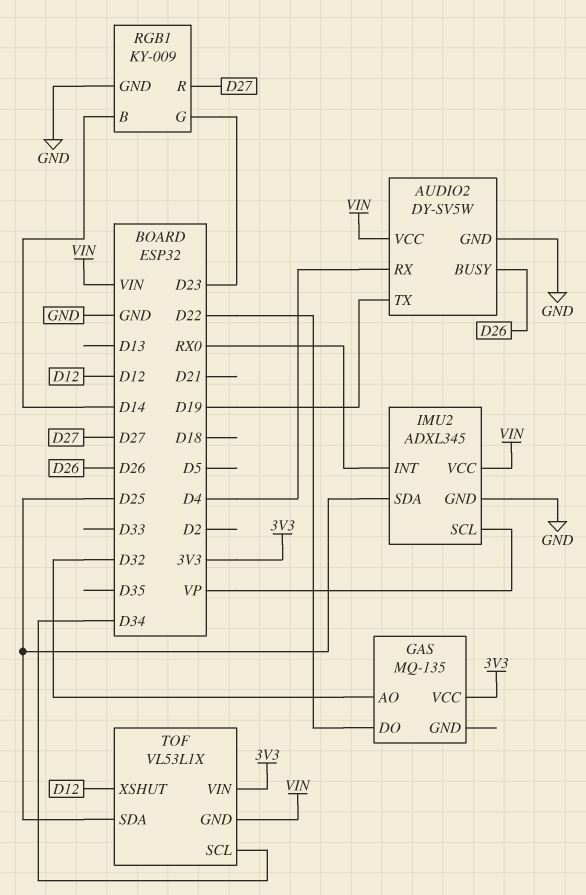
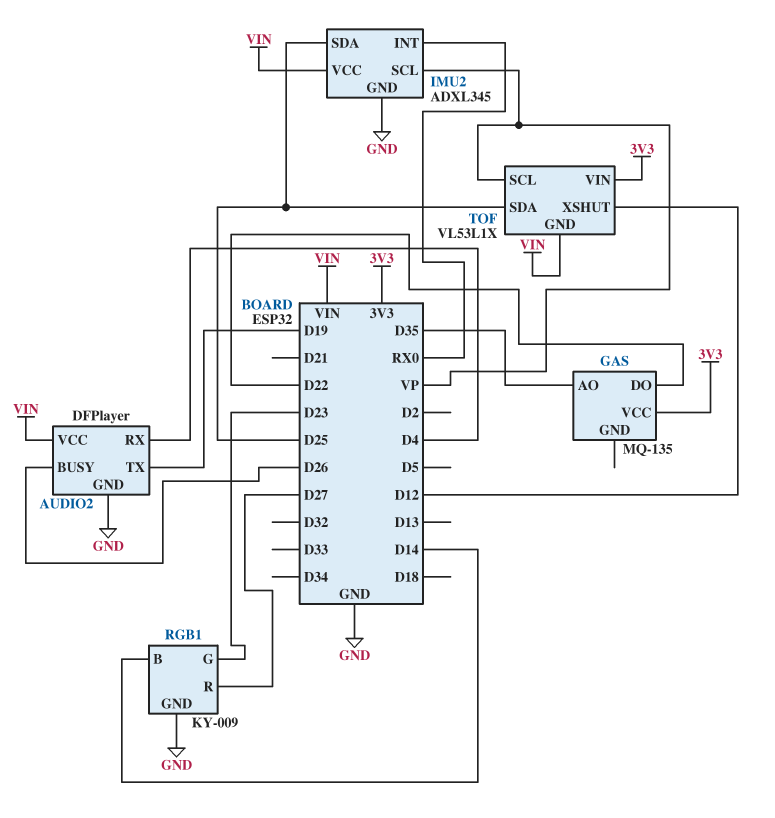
AUDIO2: DY-SV5W -> DFPlayer
GAS pin AO: D32 -> D35
TOF pin SCL: D34 -> VP

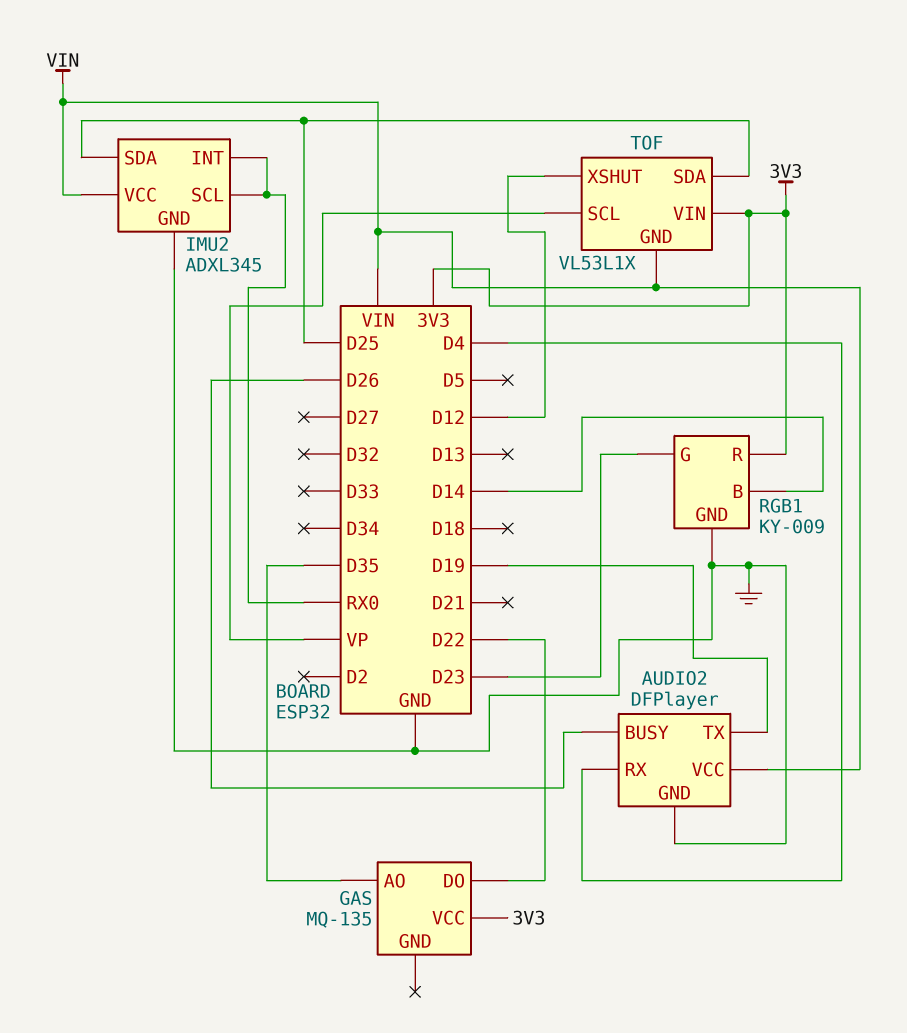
IMU2 pin SCL: VP -> RX0
RGB1 pin R: D27 -> 3V3

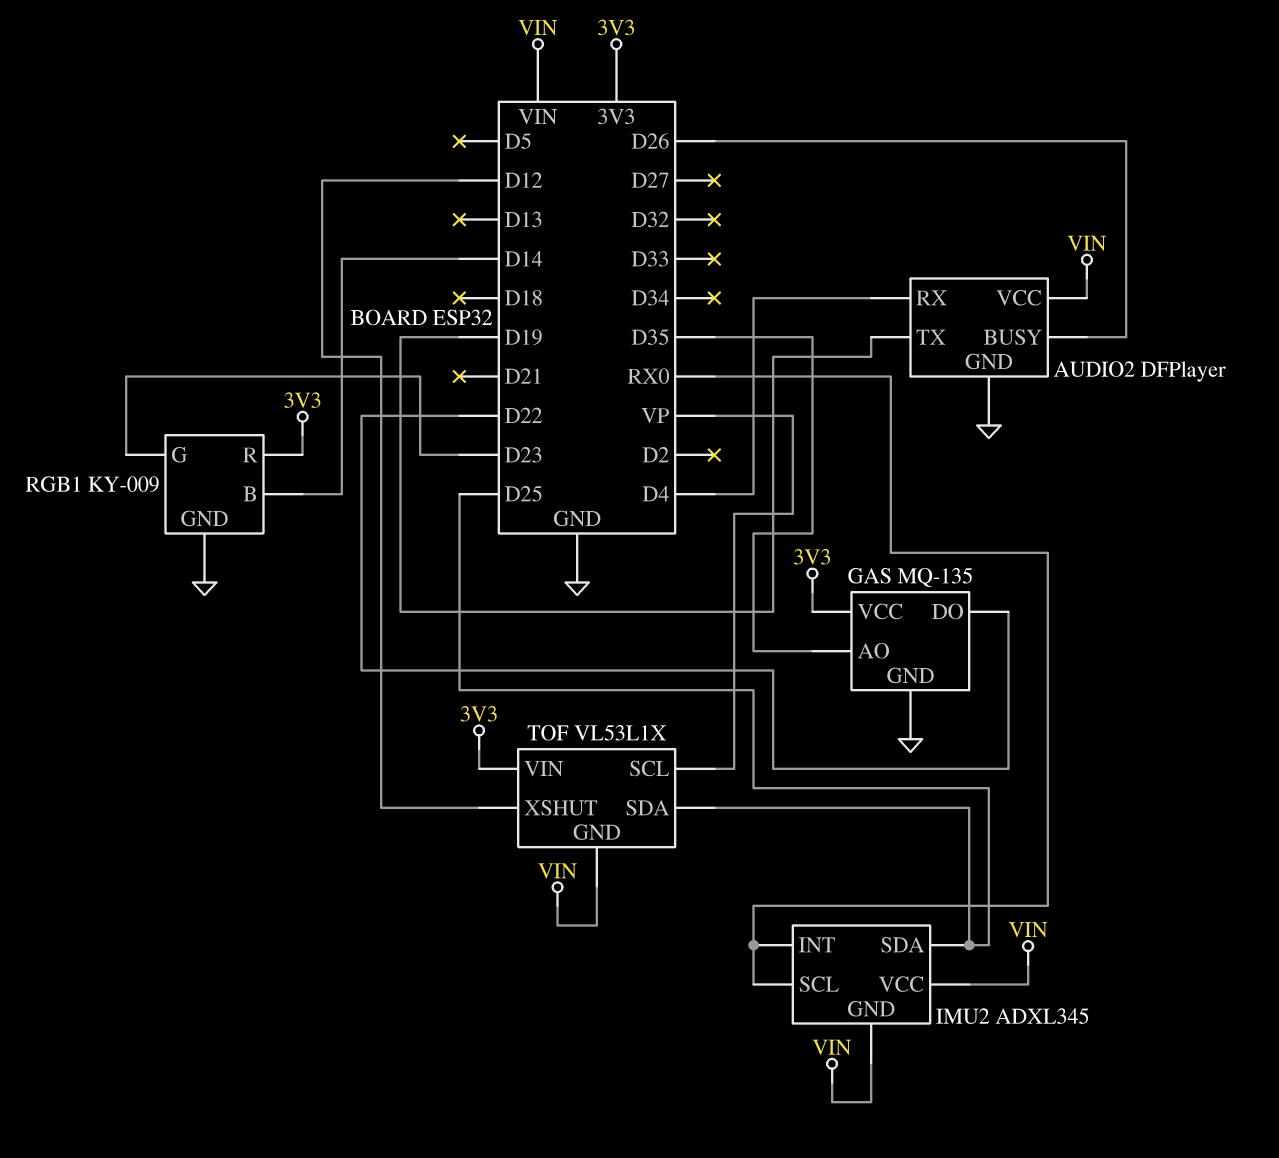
GAS pin GND: none -> GND
IMU2 pin GND: GND -> VIN

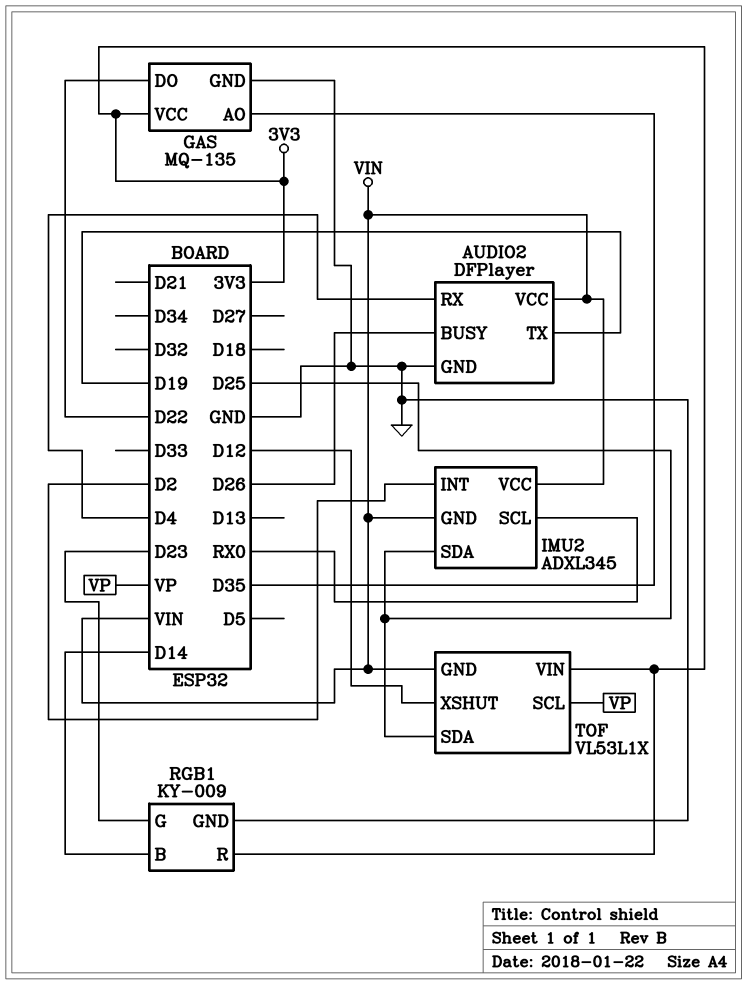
IMU2 pin INT: RX0 -> D2

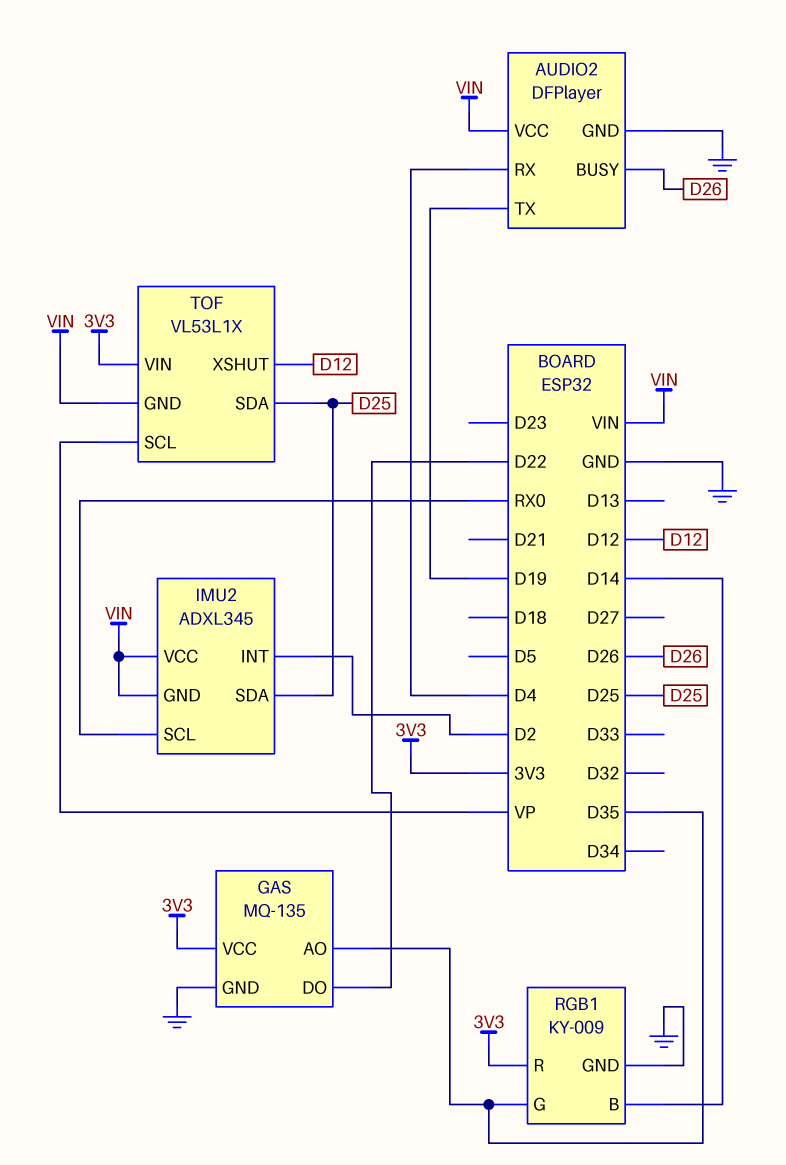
RGB1 pin G: D23 -> D35

